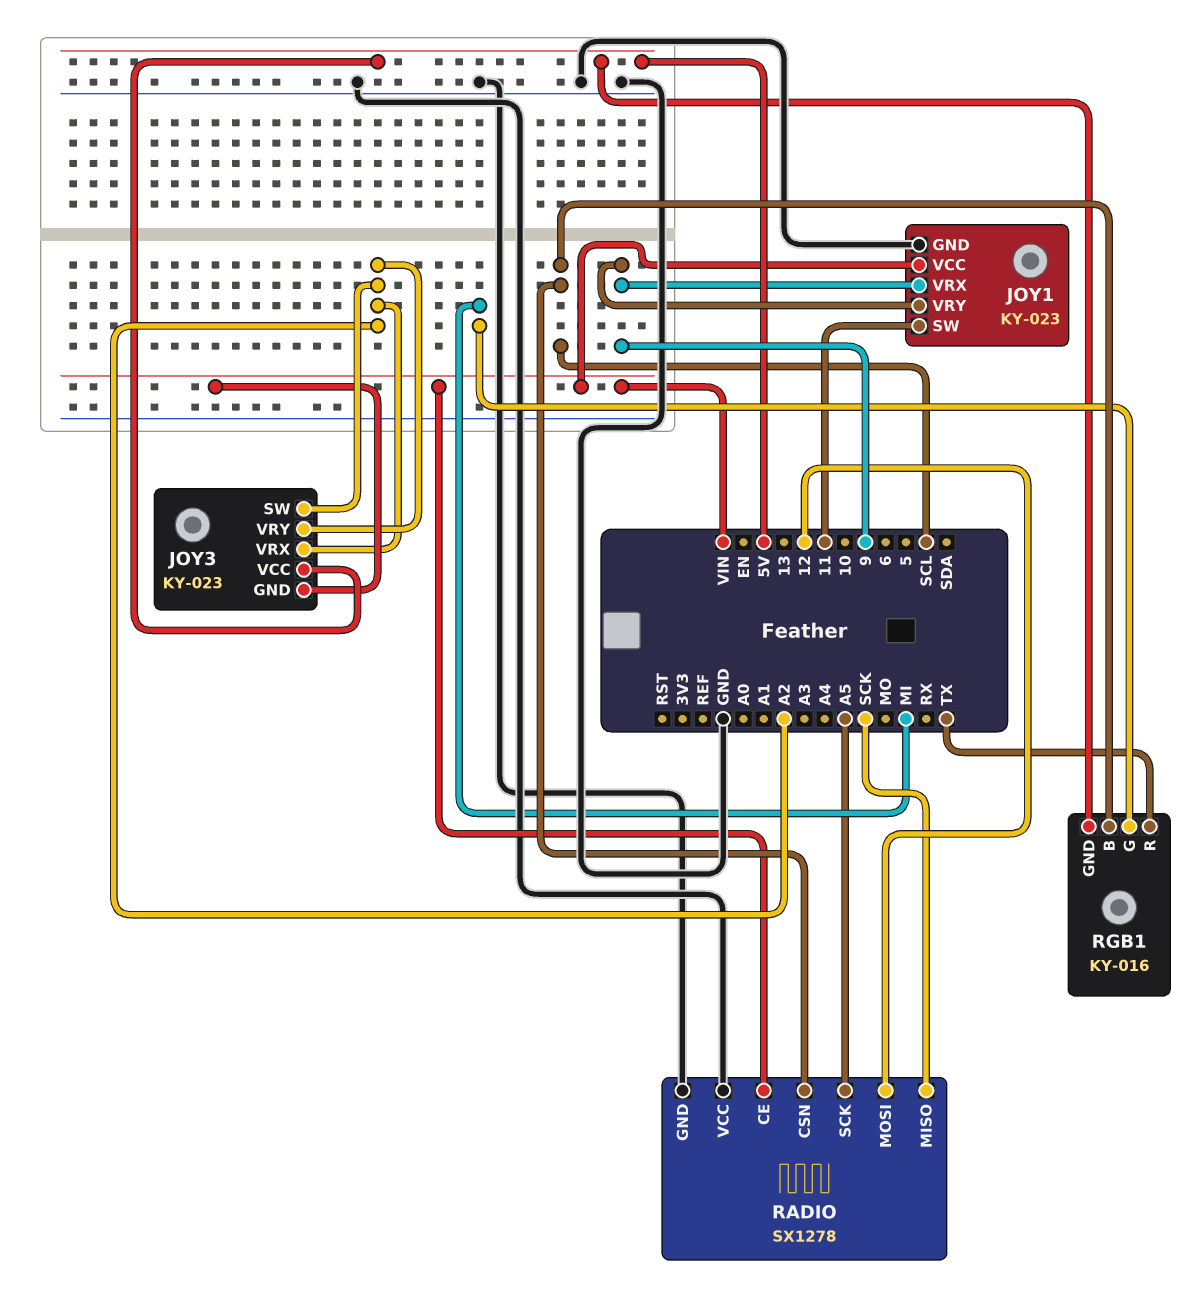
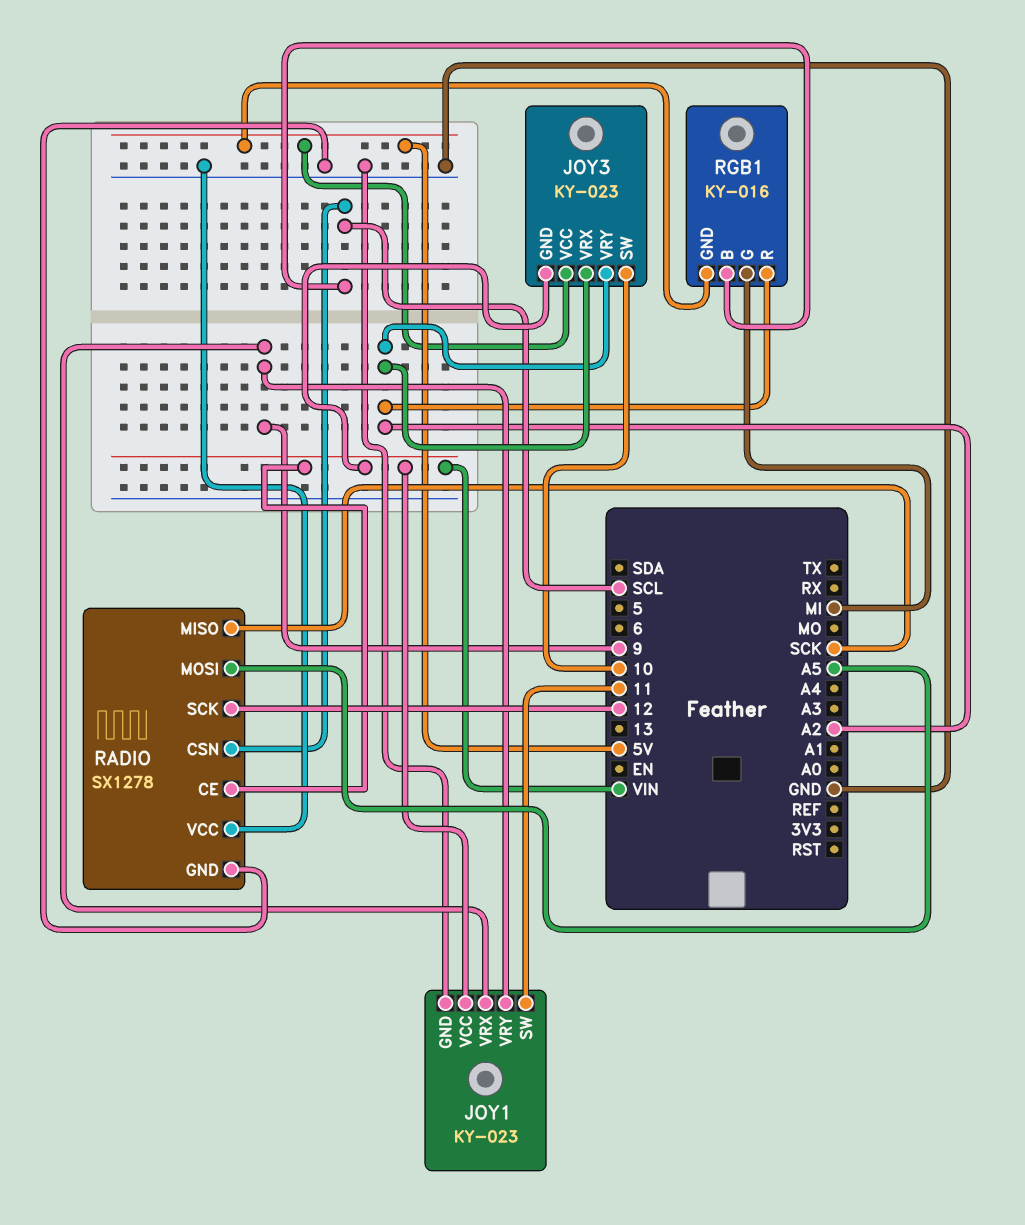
JOY3 pin SW: A2 -> 10
RADIO pin MOSI: 12 -> A5
RADIO pin SCK: A5 -> 12
RGB1 pin R: TX -> A2

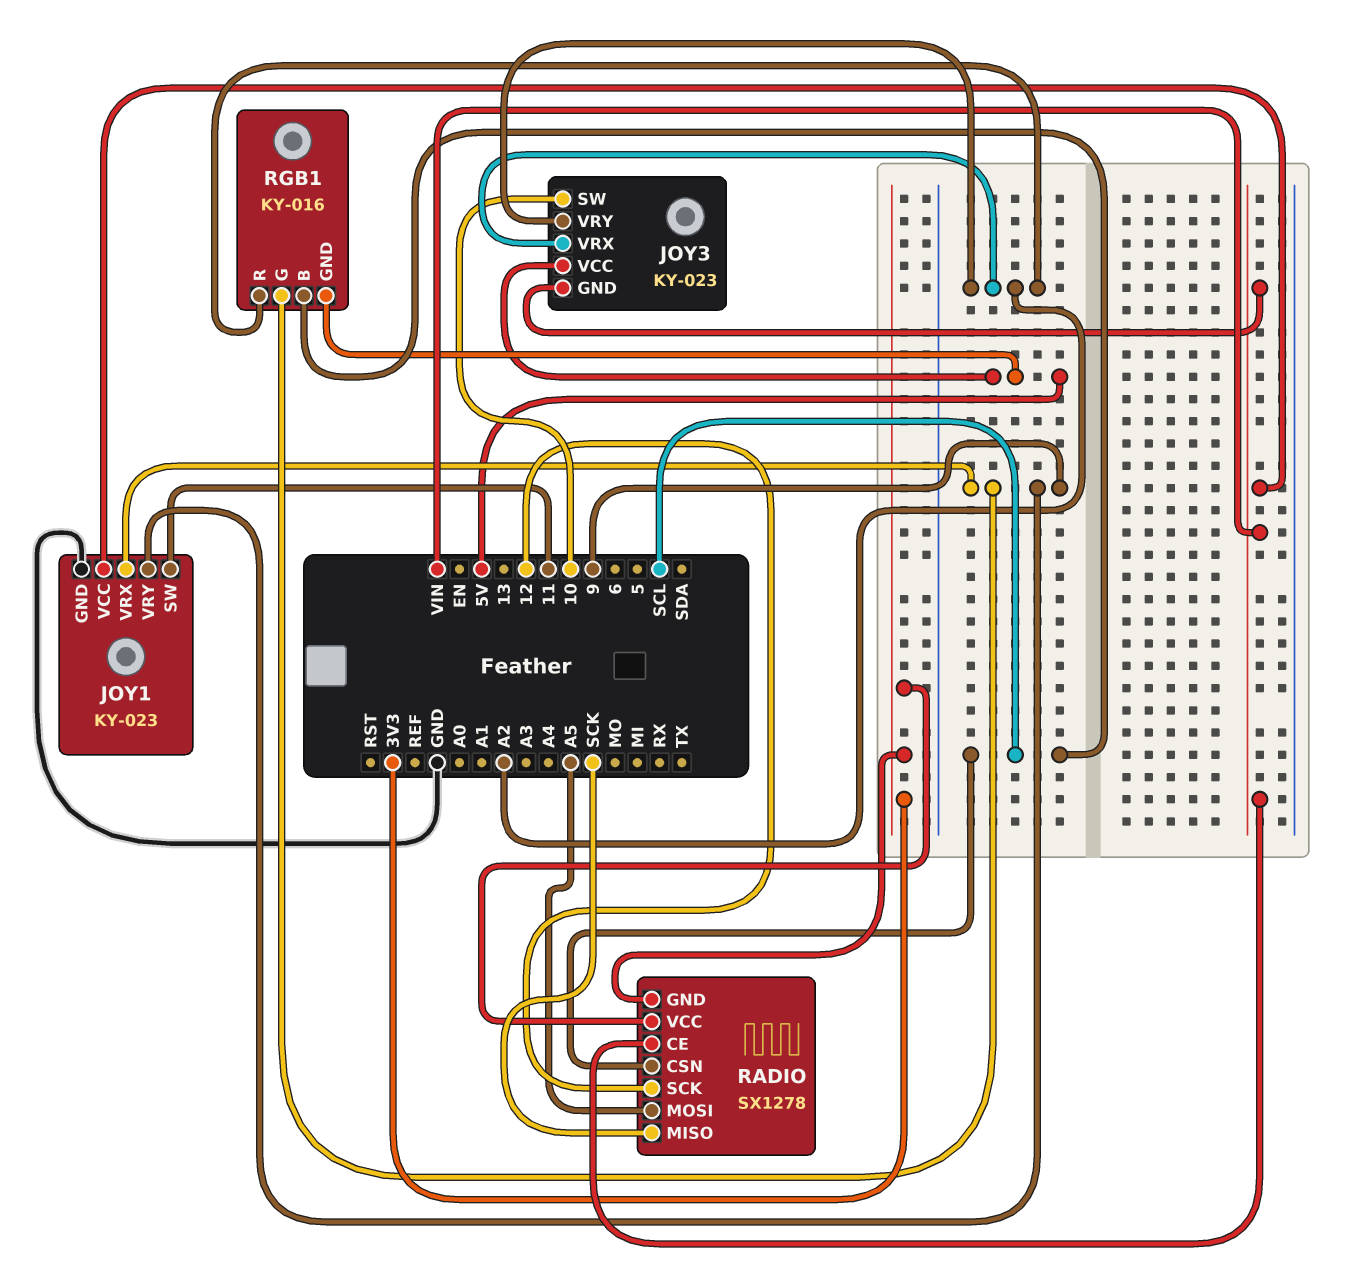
RADIO pin GND: GND -> 3V3
RADIO pin VCC: GND -> 3V3
RGB1 pin G: MI -> 9

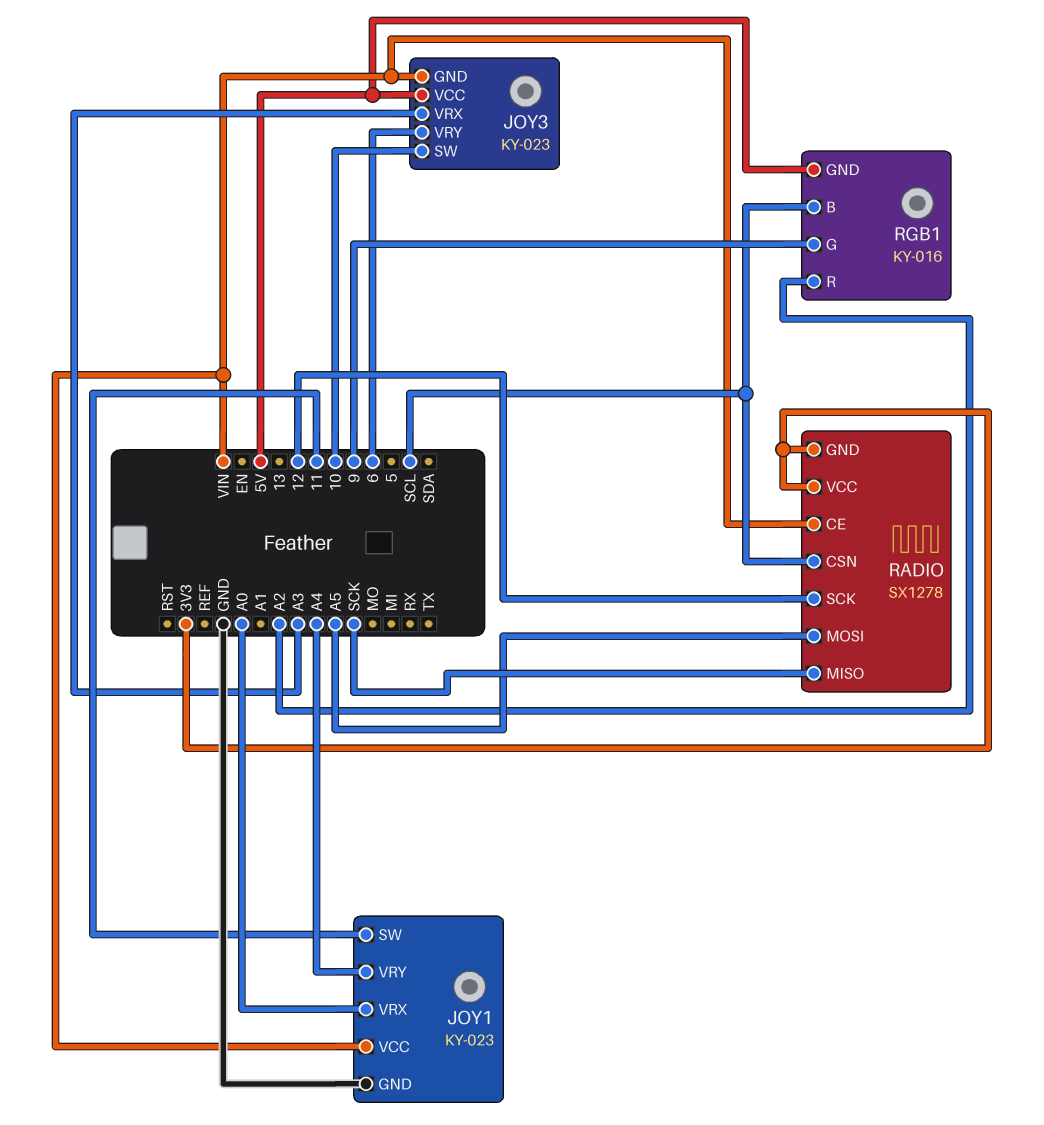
JOY1 pin VRX: 9 -> A0
JOY1 pin VRY: 9 -> A4
JOY3 pin VRX: A2 -> A3
JOY3 pin VRY: A2 -> 6

